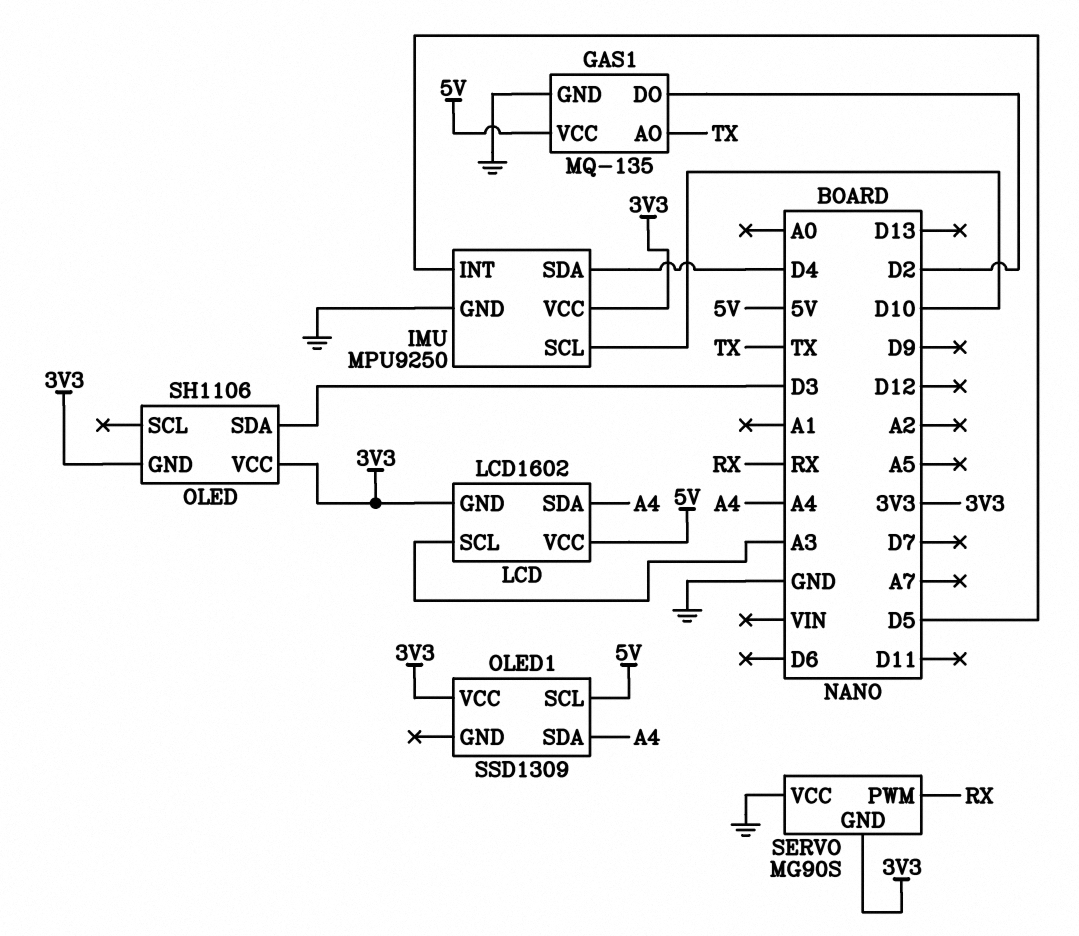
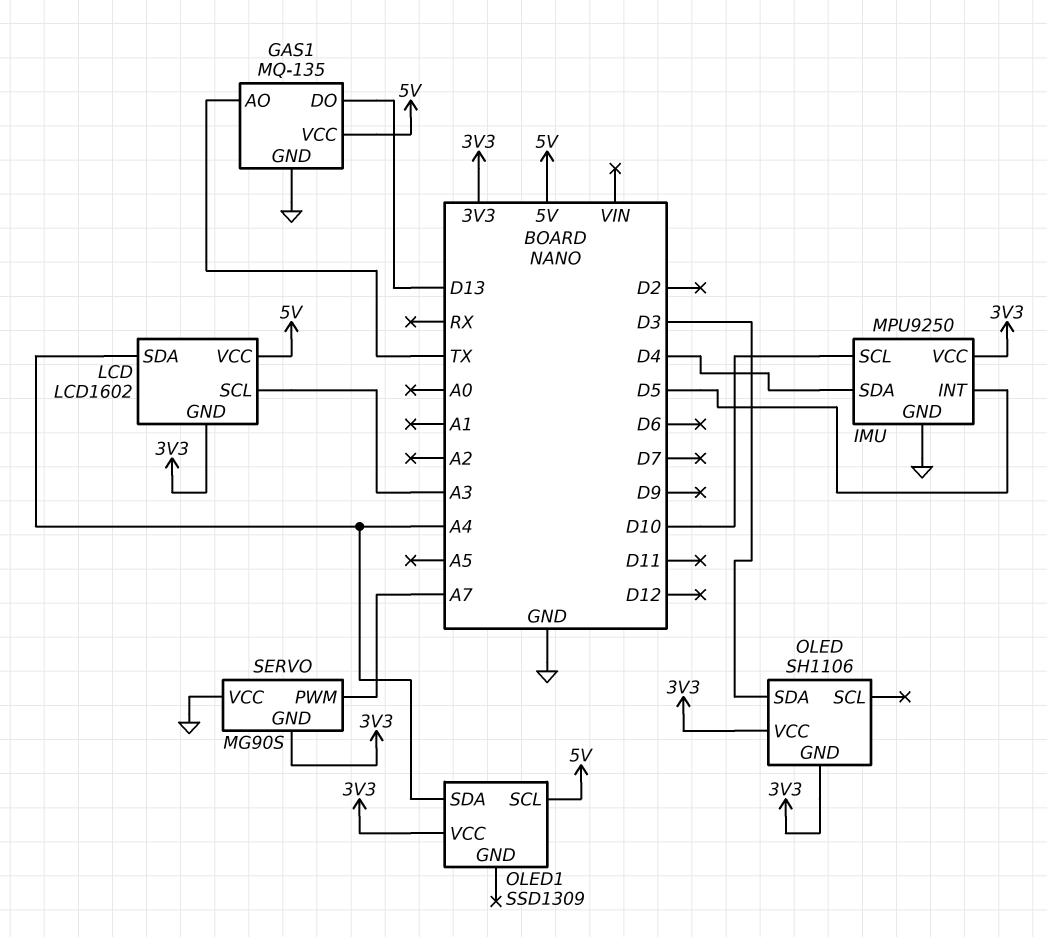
GAS1 pin DO: D2 -> D13
SERVO pin PWM: RX -> A7

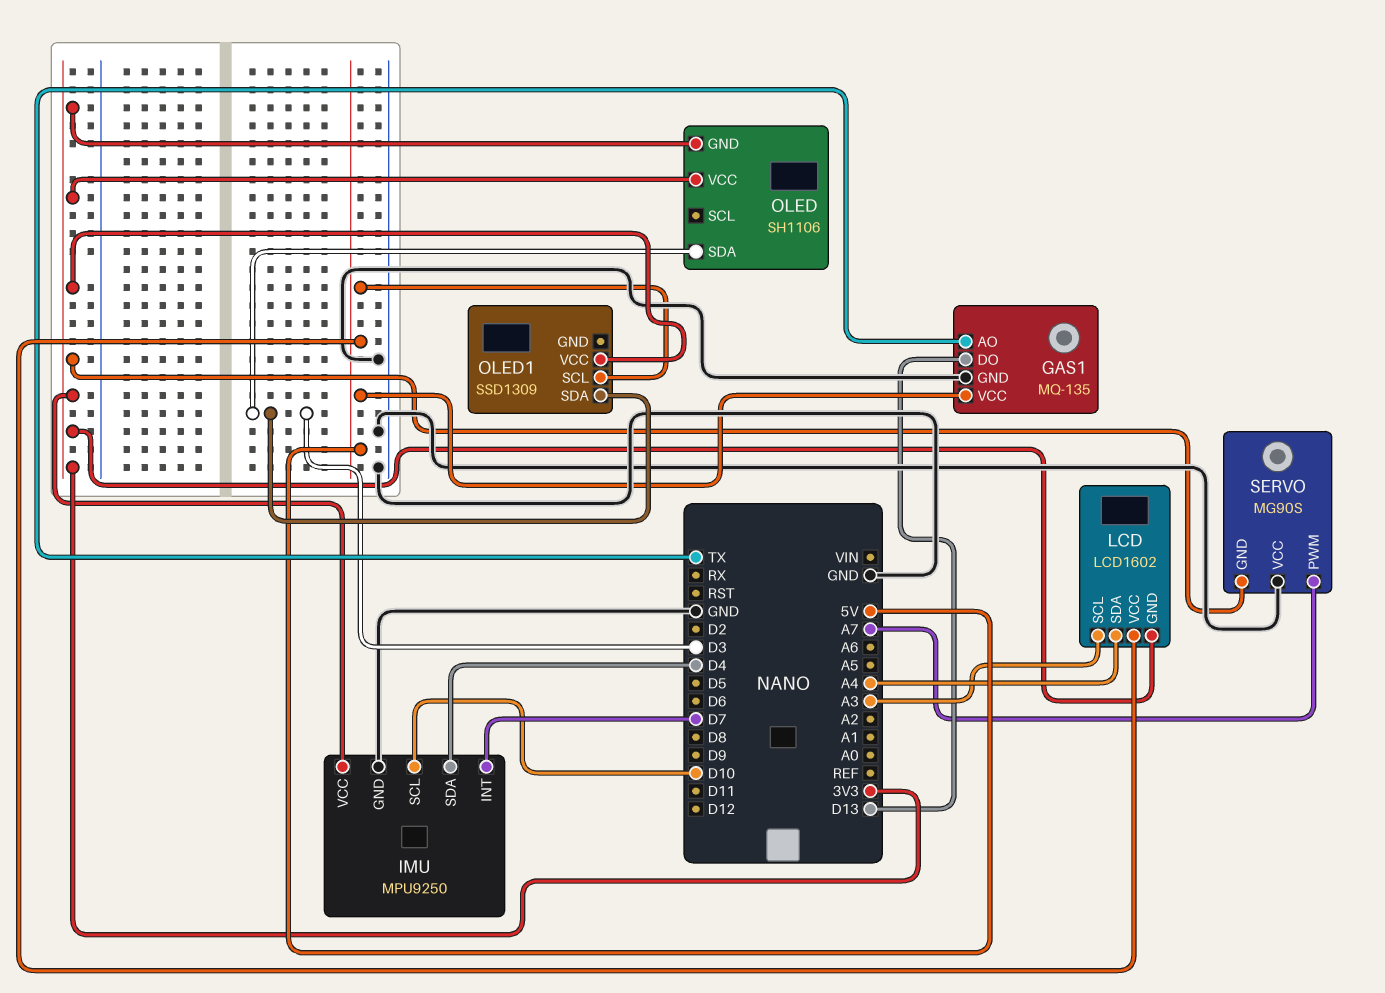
IMU pin INT: D5 -> D7
OLED1 pin SDA: A4 -> D3

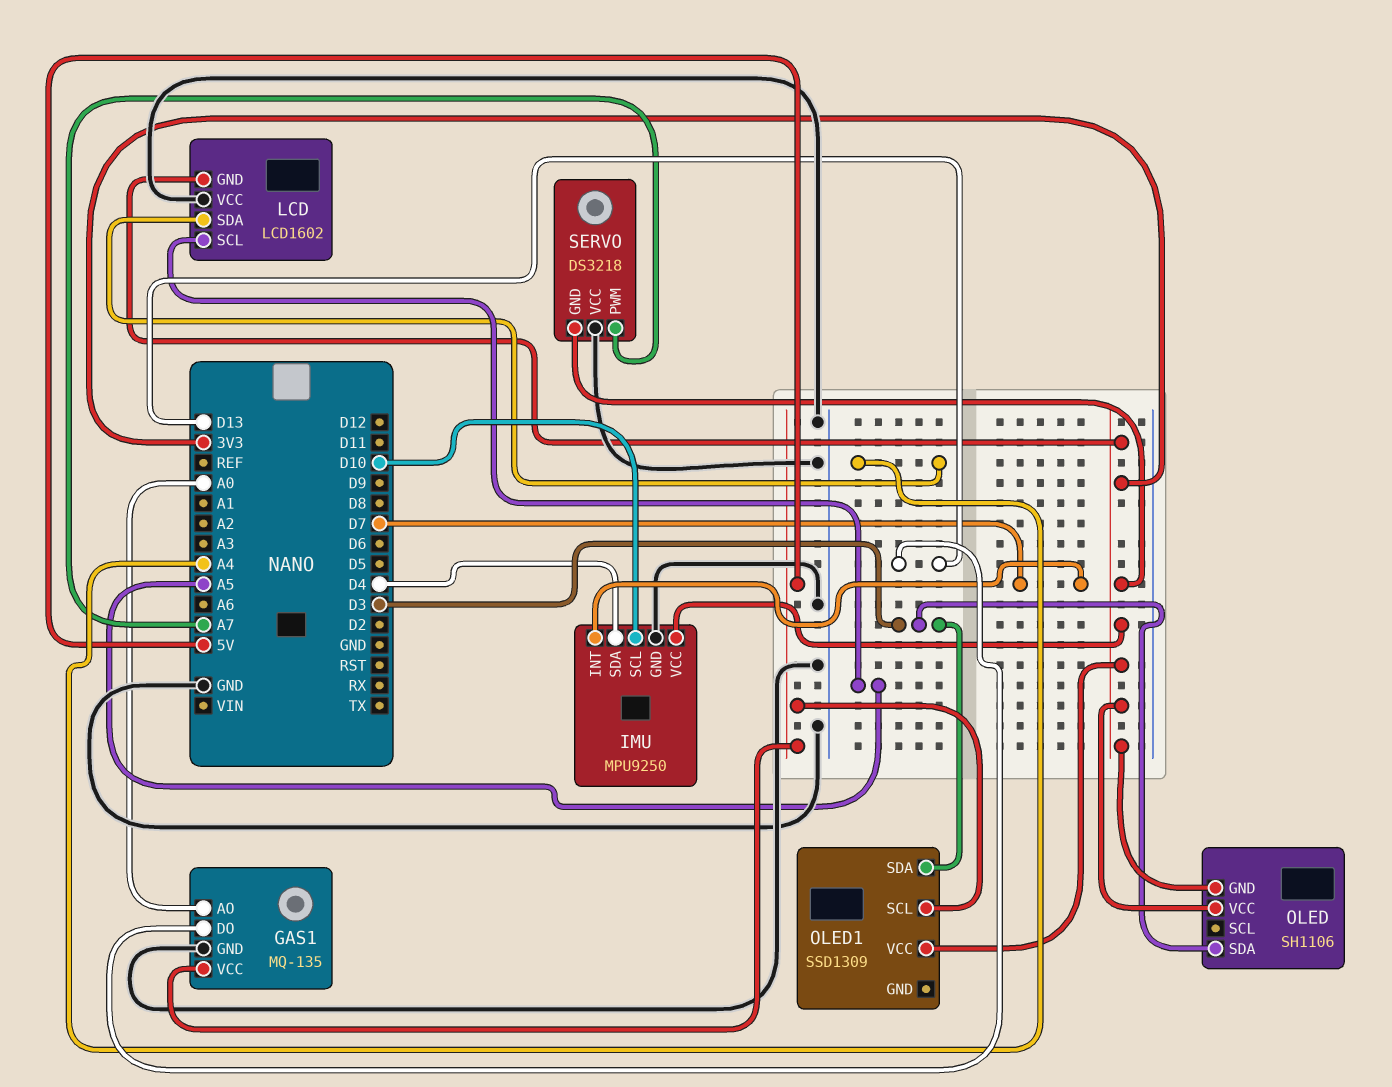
GAS1 pin AO: TX -> A0
LCD pin SCL: A3 -> A5
LCD pin VCC: 5V -> GND
SERVO: MG90S -> DS3218

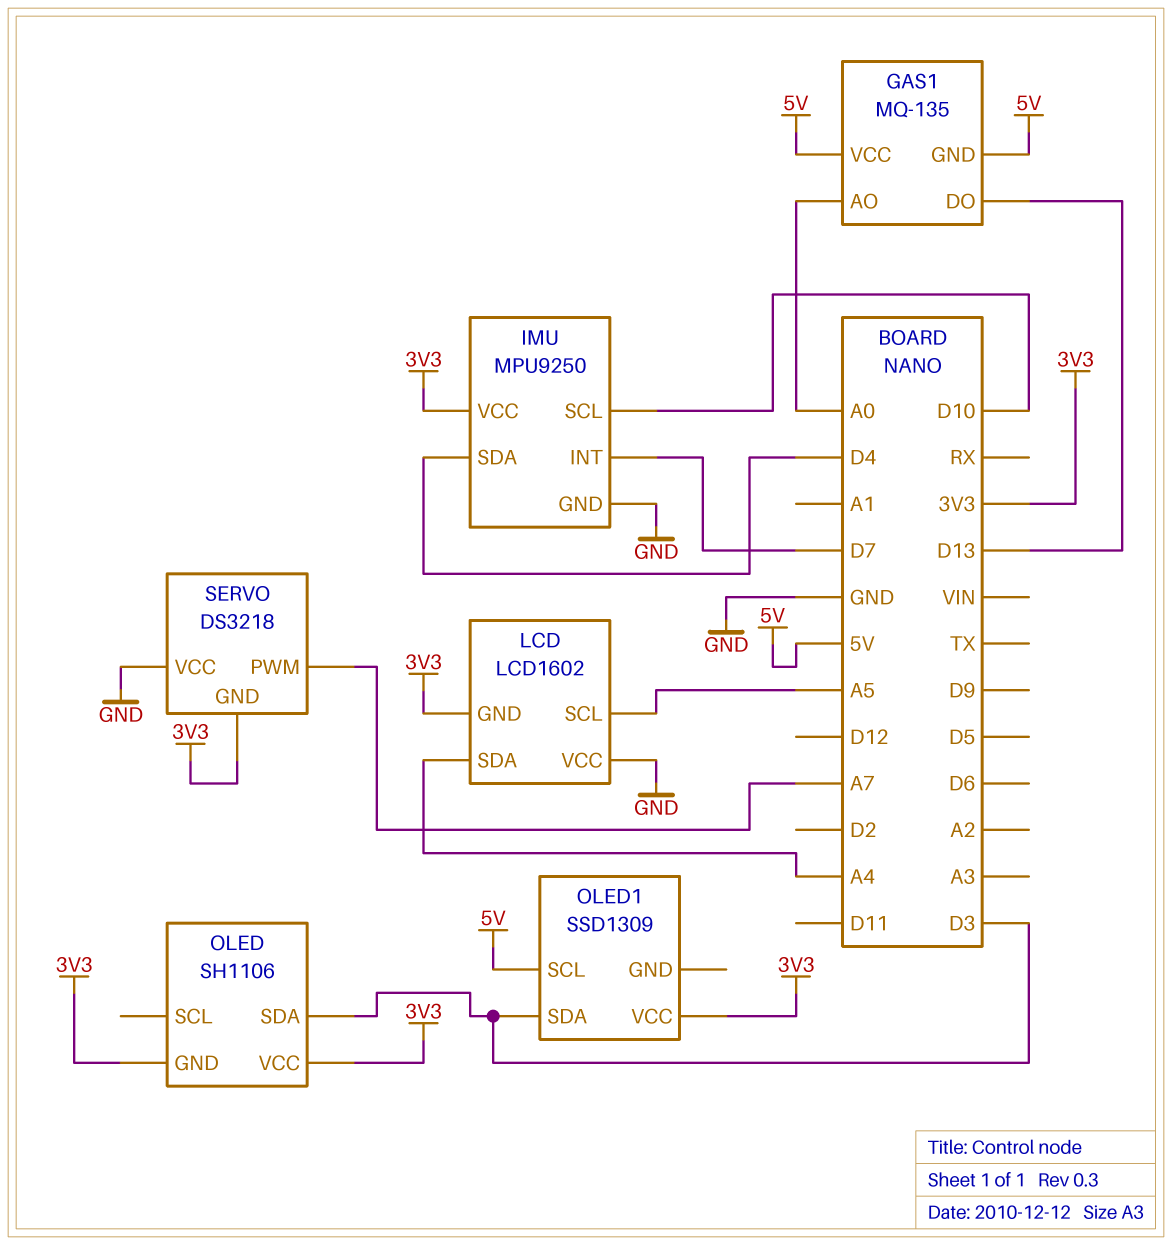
GAS1 pin GND: GND -> 5V

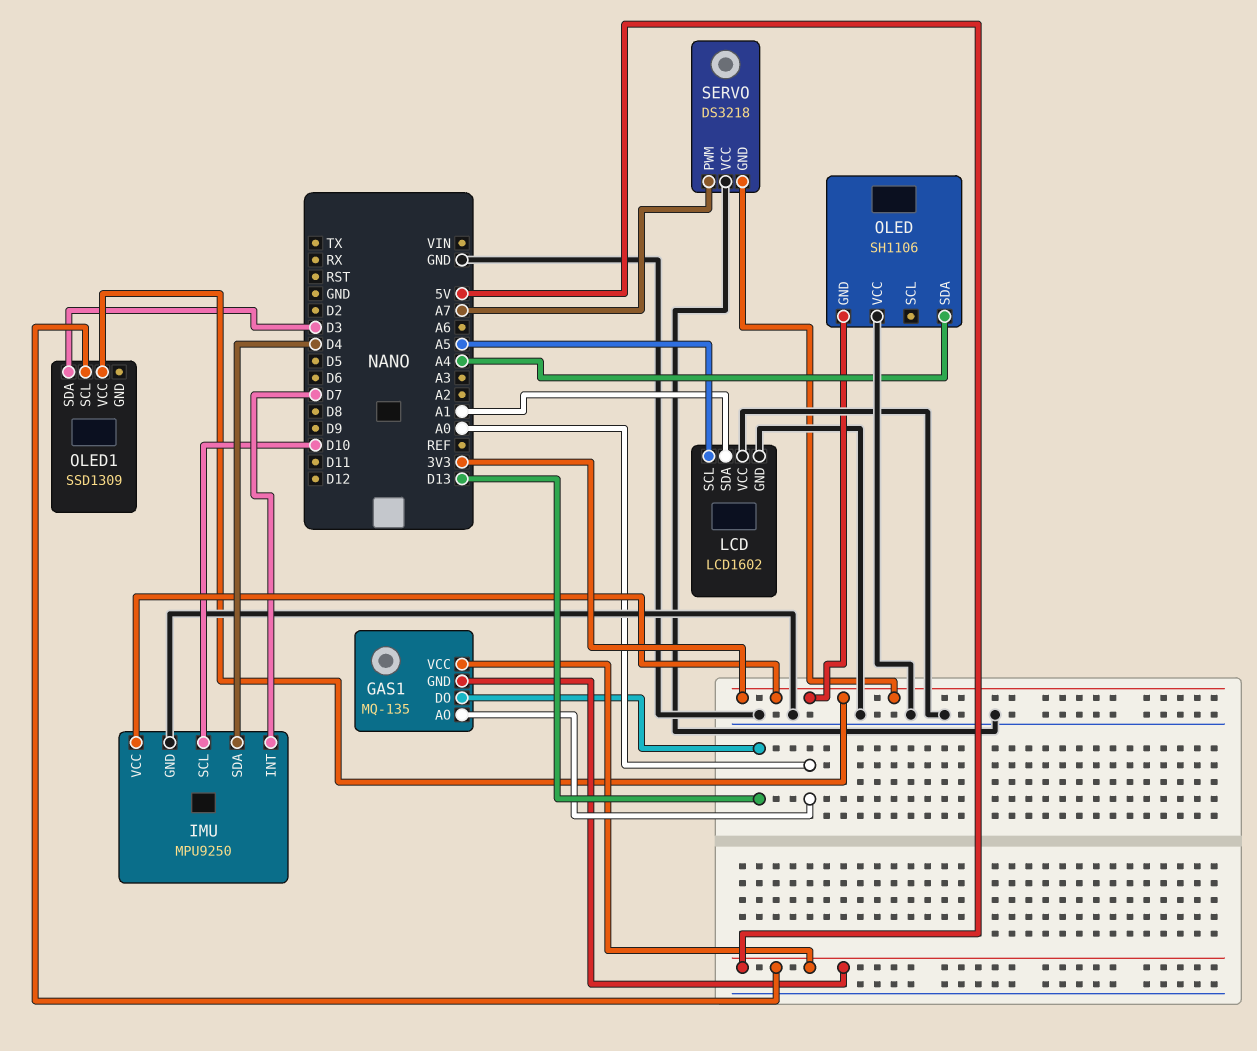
LCD pin GND: 3V3 -> GND
LCD pin SDA: A4 -> A1
OLED pin SDA: D3 -> A4
OLED pin VCC: 3V3 -> GND

